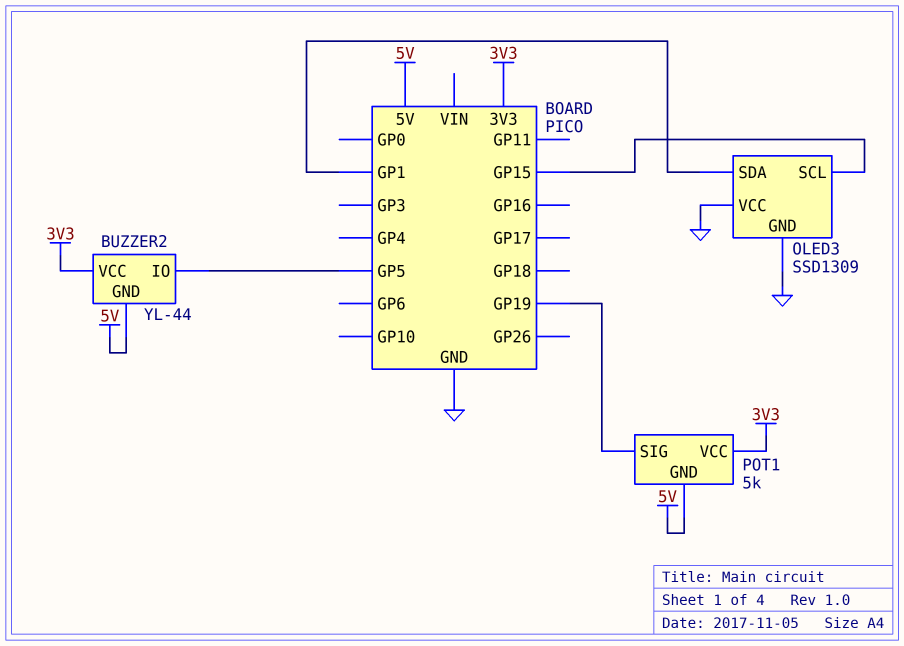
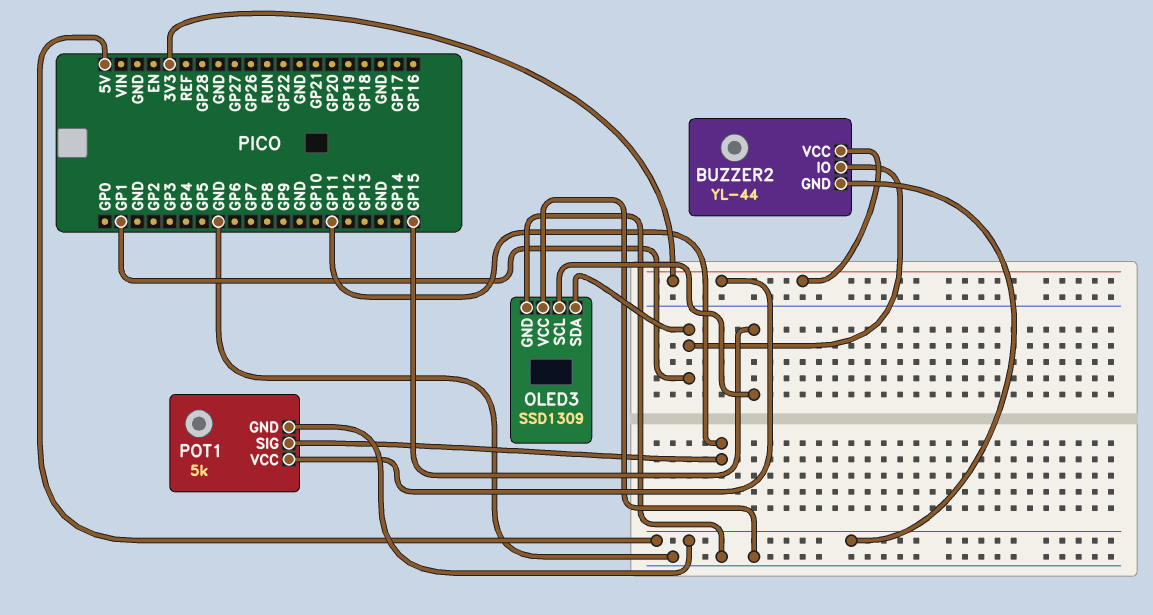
BUZZER2 pin IO: GP5 -> GP1
POT1 pin SIG: GP19 -> GP11

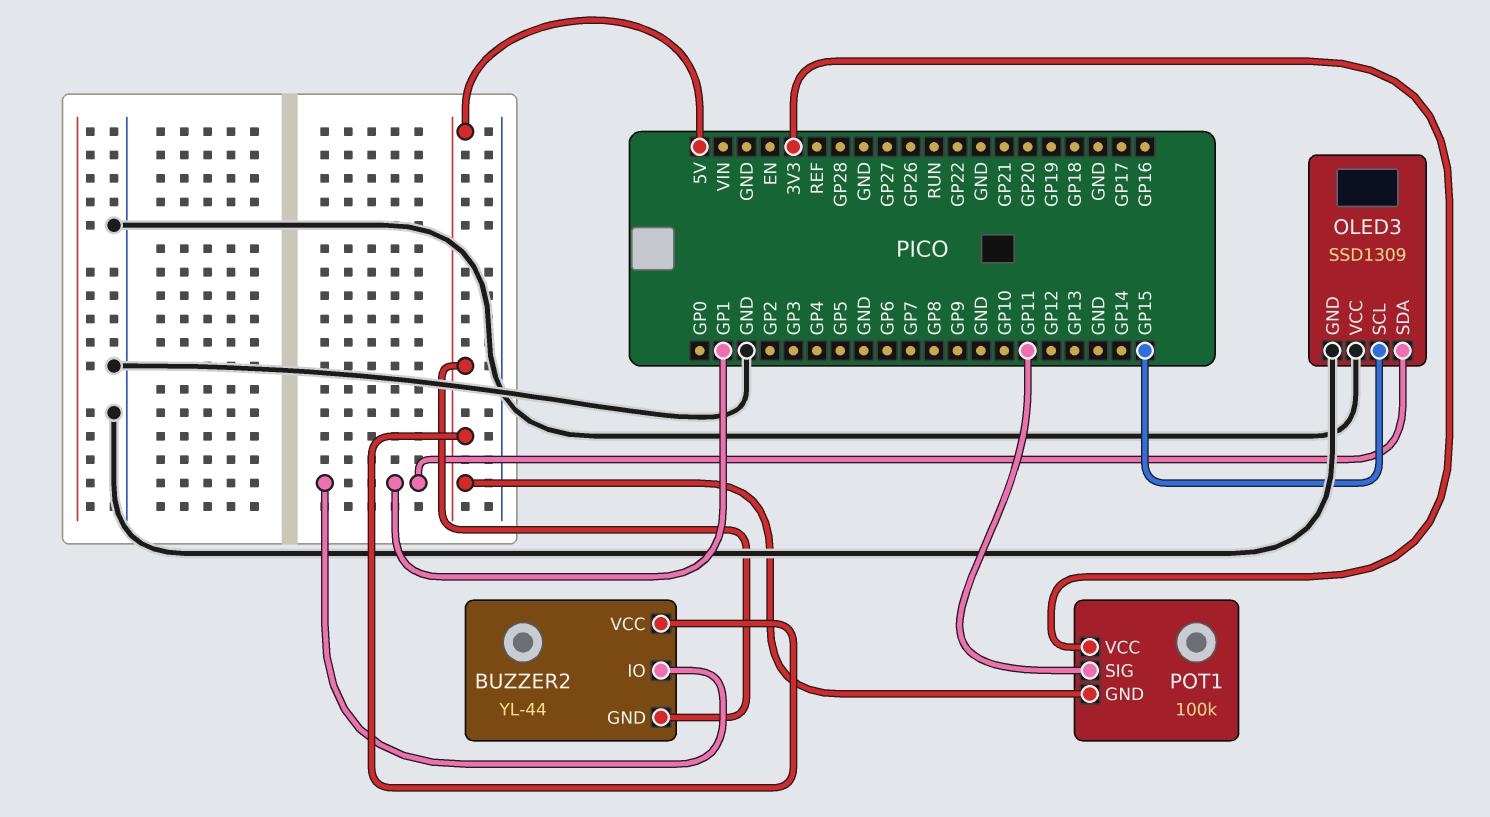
BUZZER2 pin VCC: 3V3 -> 5V
POT1: 5k -> 100k

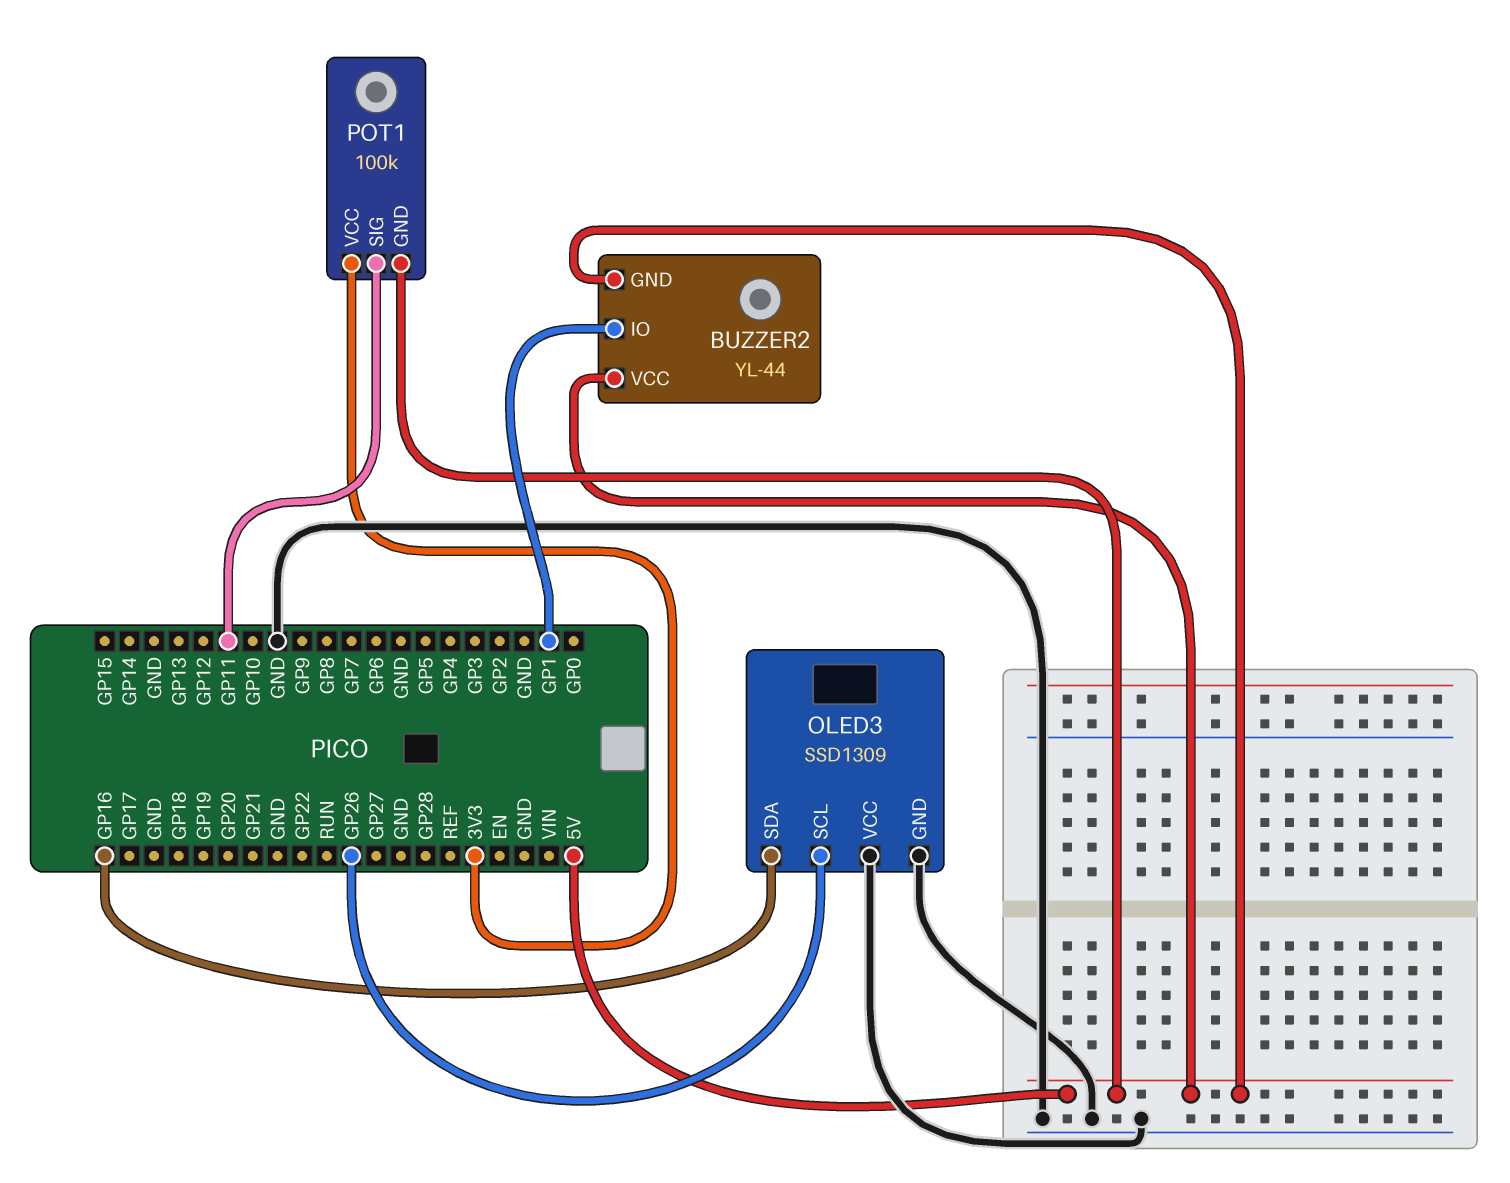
OLED3 pin SCL: GP15 -> GP26
OLED3 pin SDA: GP1 -> GP16

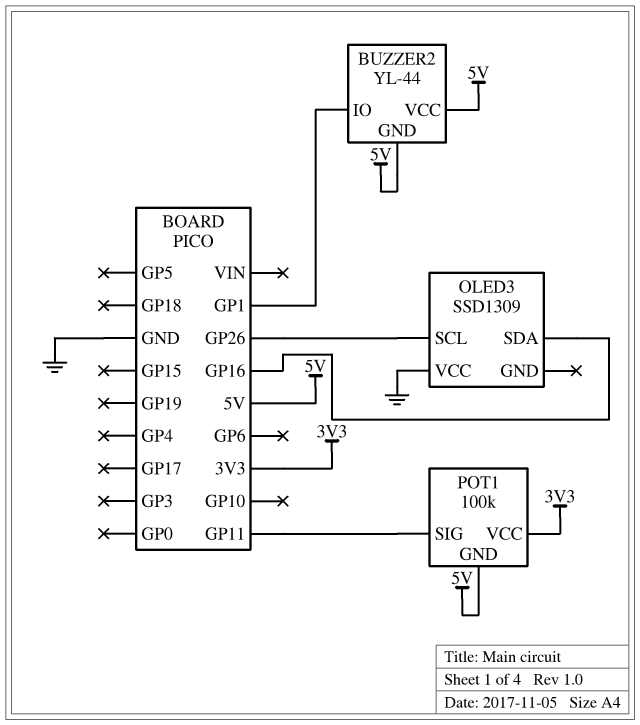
OLED3 pin GND: GND -> none

